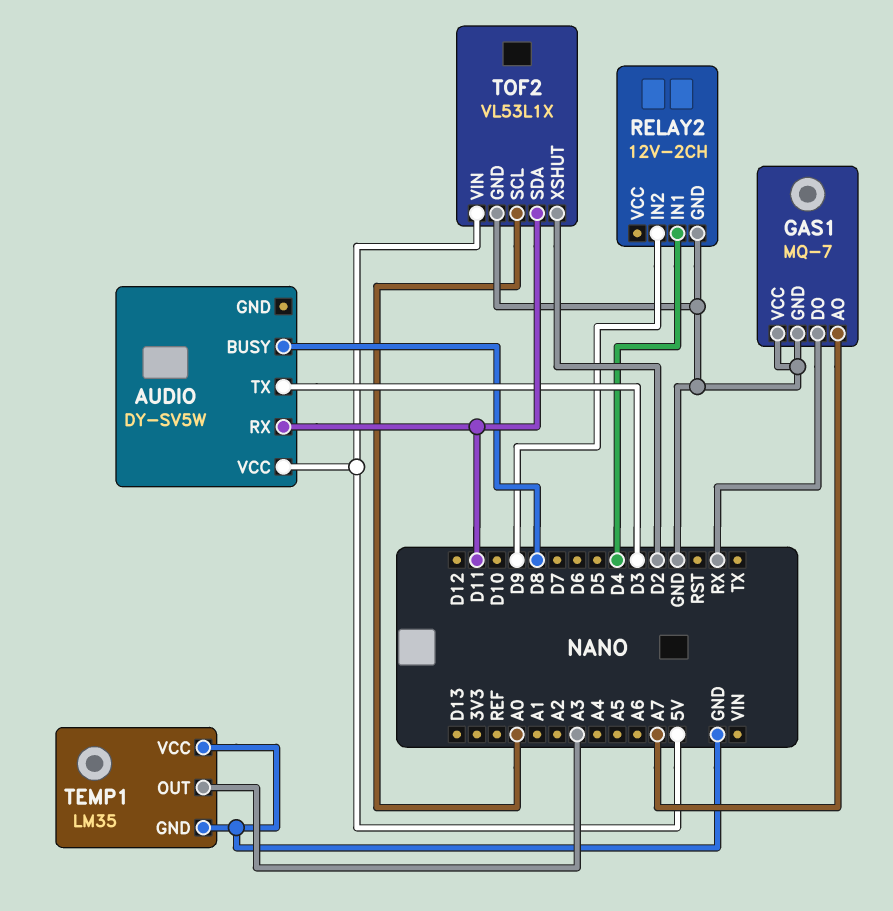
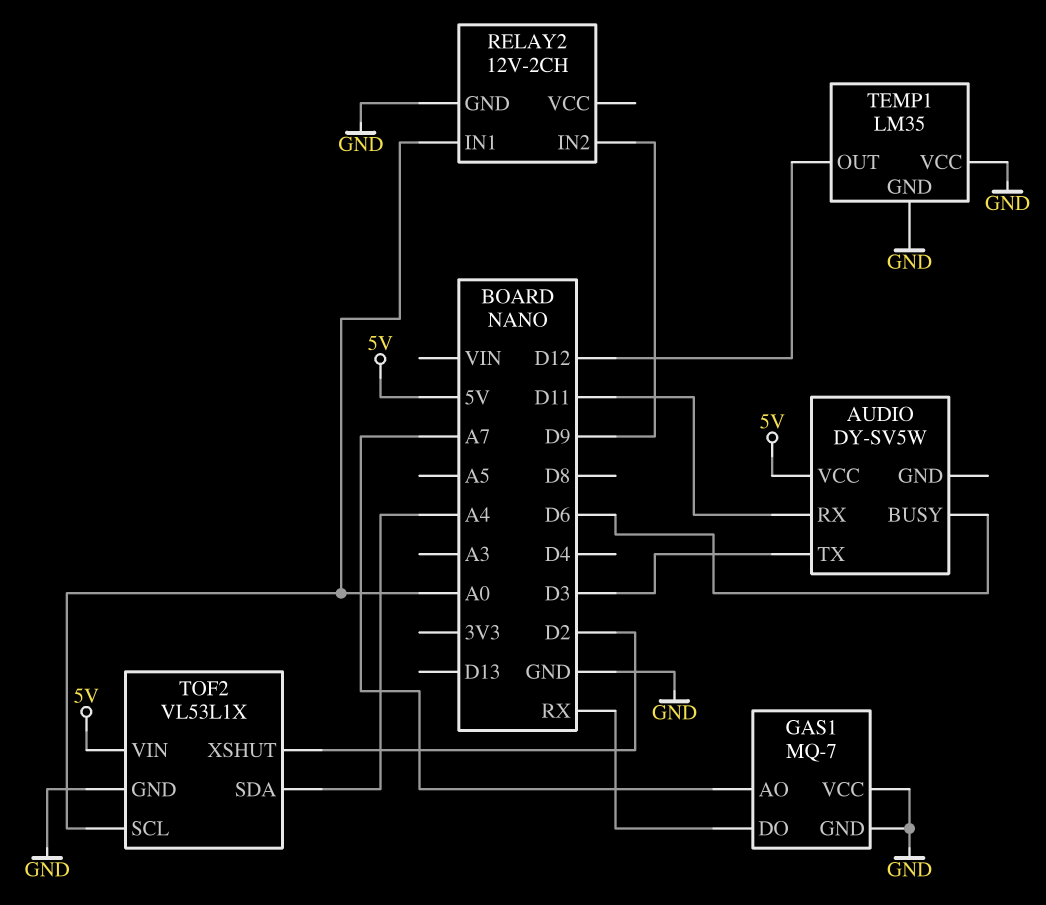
AUDIO pin BUSY: D8 -> D6
RELAY2 pin IN1: D4 -> A0
TEMP1 pin OUT: A3 -> D12
TOF2 pin SDA: D11 -> A4

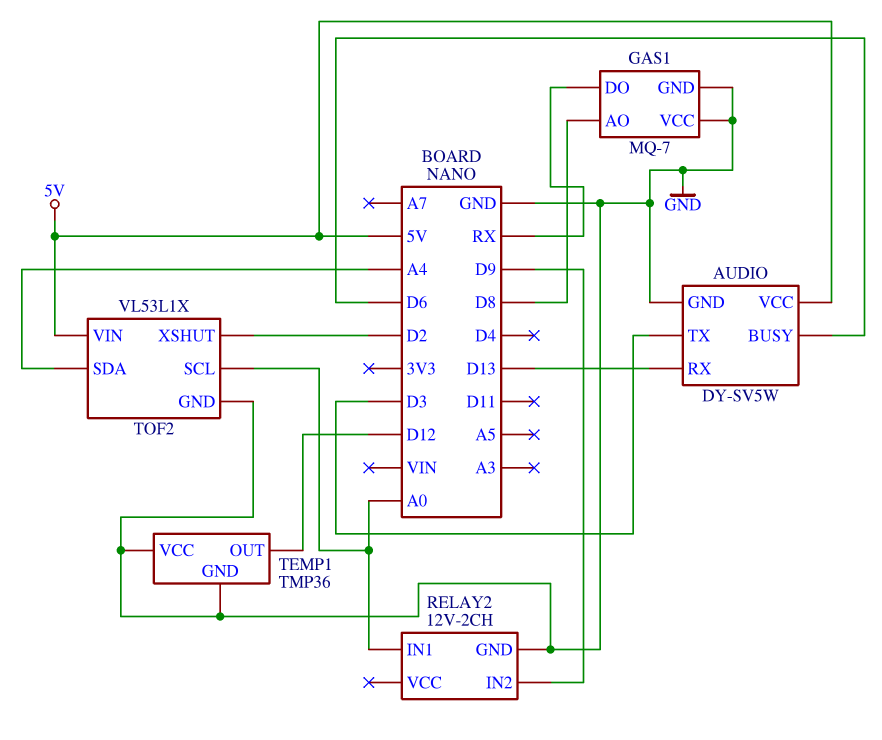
AUDIO pin GND: none -> GND
AUDIO pin RX: D11 -> D13
GAS1 pin AO: A7 -> D8
TEMP1: LM35 -> TMP36

